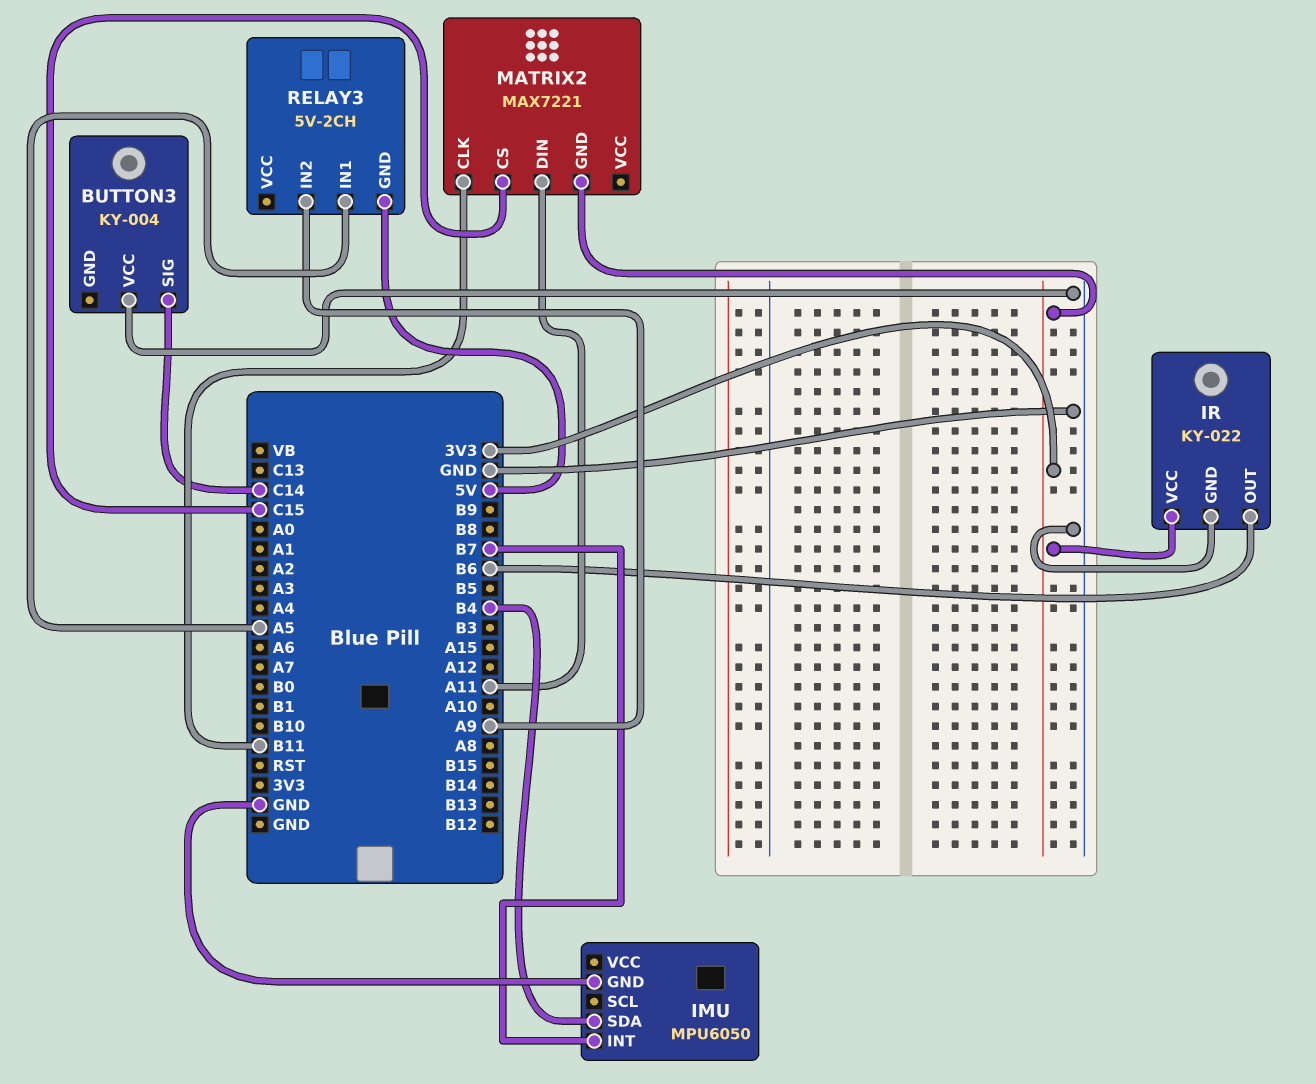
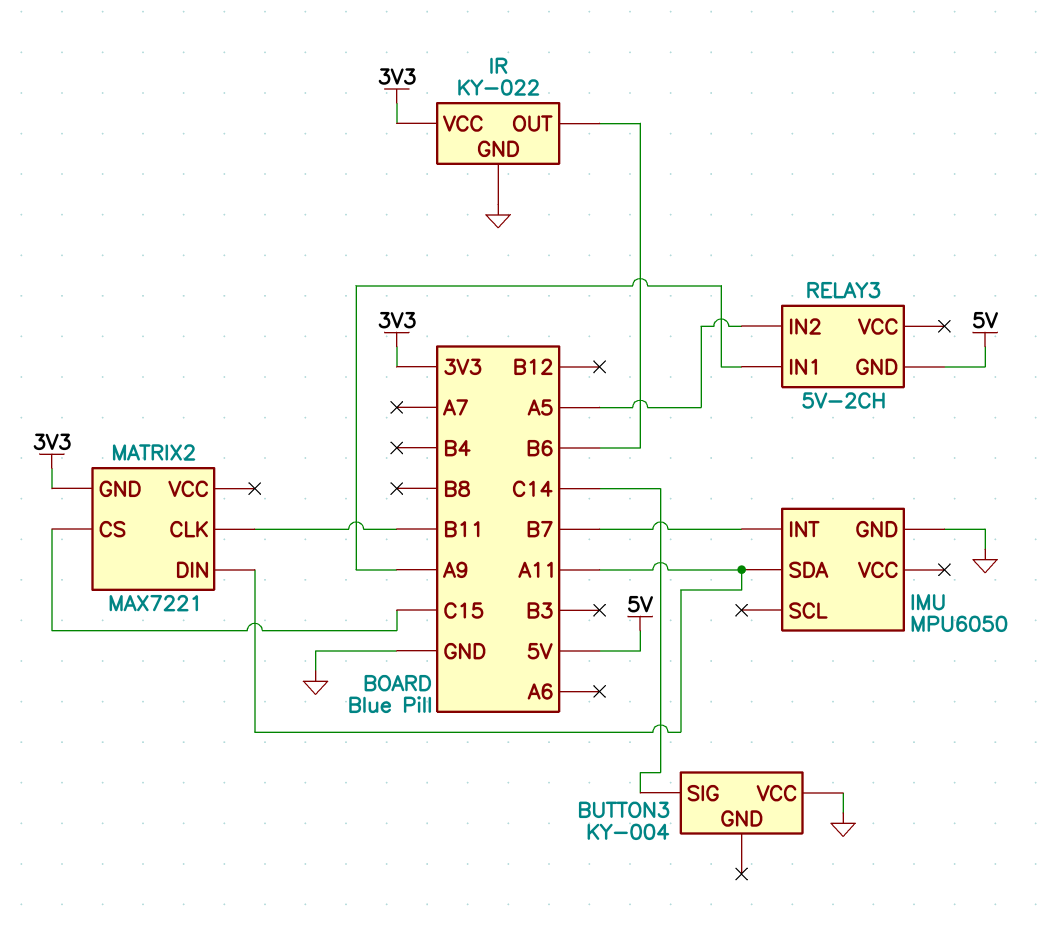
IMU pin SDA: B4 -> A11
RELAY3 pin IN1: A5 -> A9
RELAY3 pin IN2: A9 -> A5

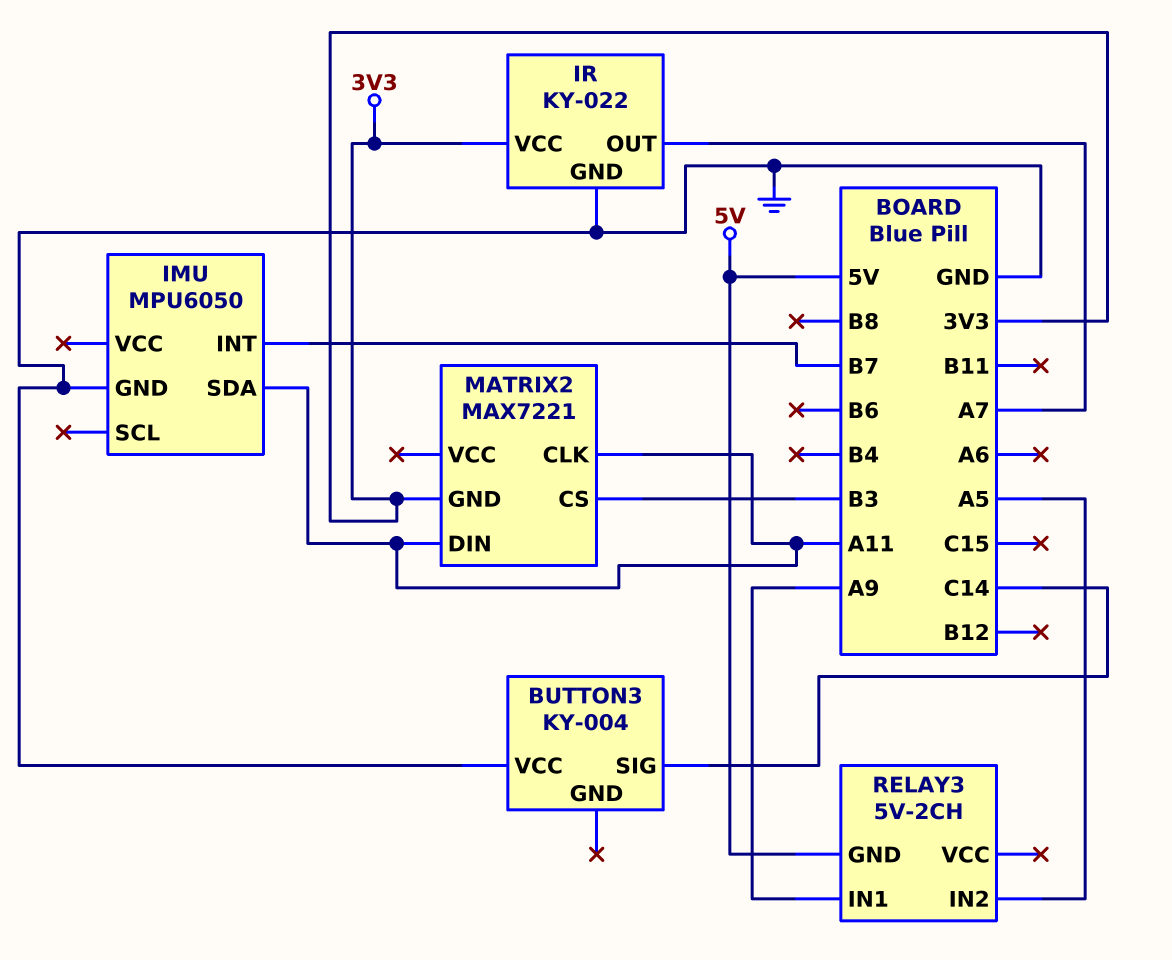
IR pin OUT: B6 -> A7
MATRIX2 pin CLK: B11 -> A11
MATRIX2 pin CS: C15 -> B3

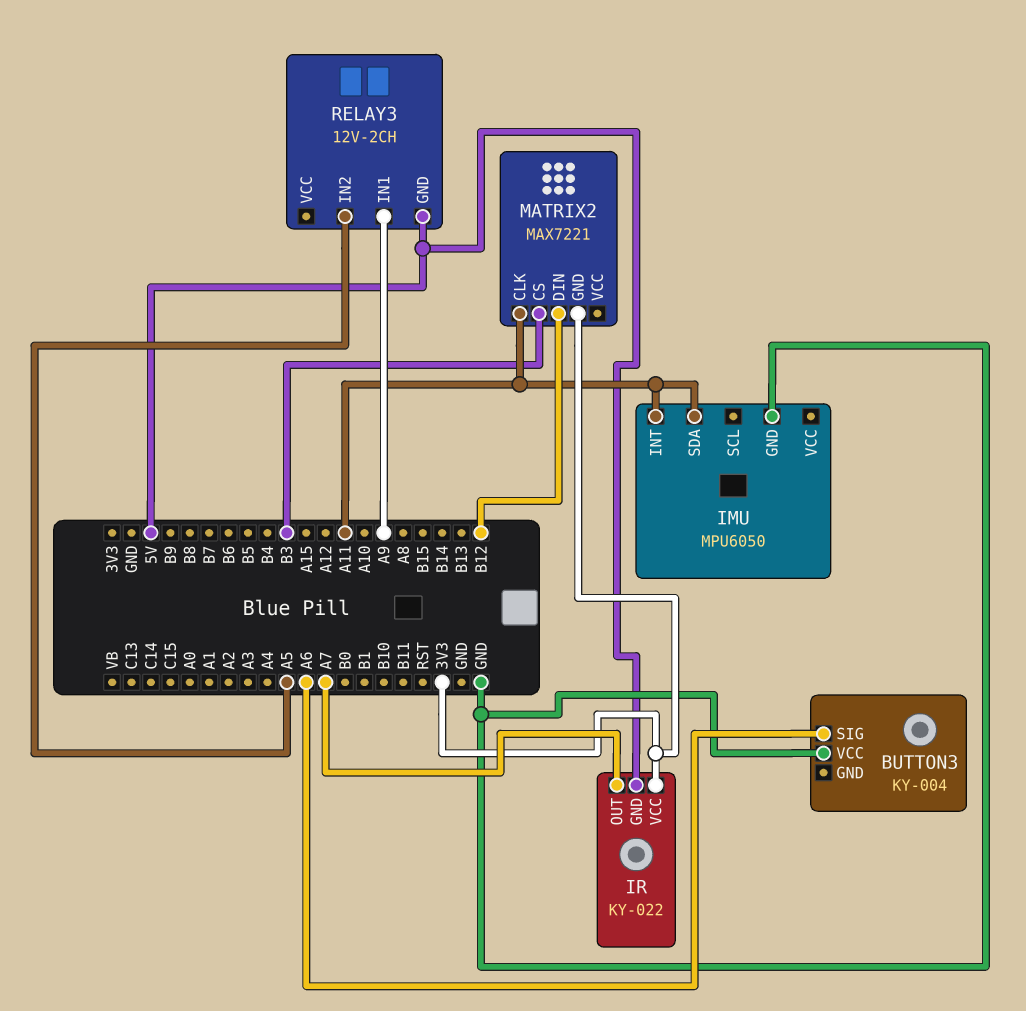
BUTTON3 pin SIG: C14 -> A6
IMU pin INT: B7 -> A11
IR pin GND: GND -> 5V
MATRIX2 pin DIN: A11 -> B12
RELAY3: 5V-2CH -> 12V-2CH

